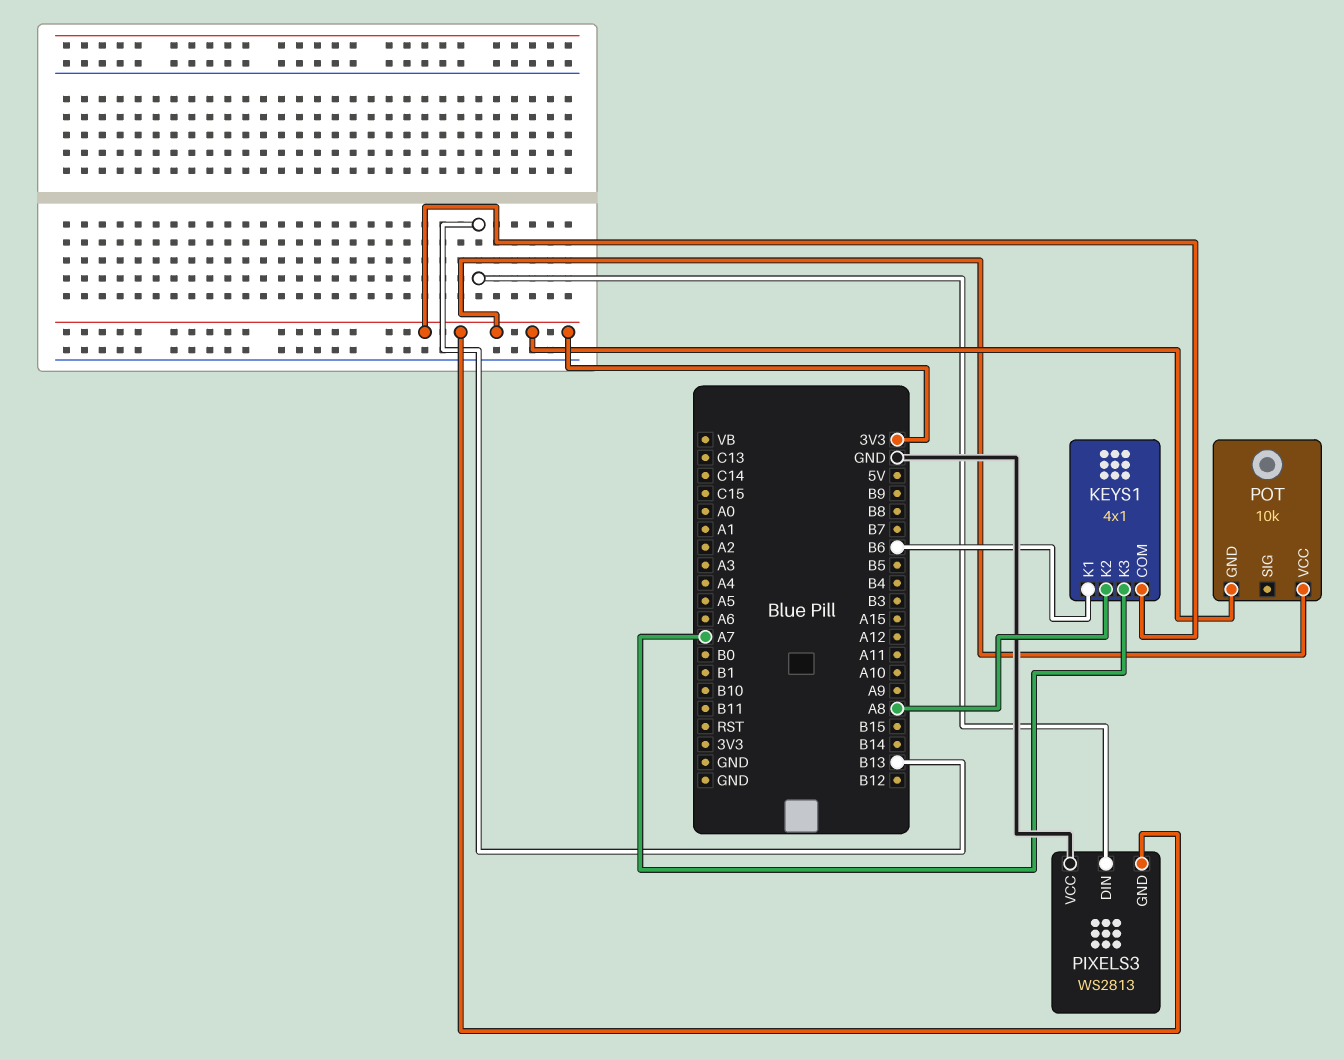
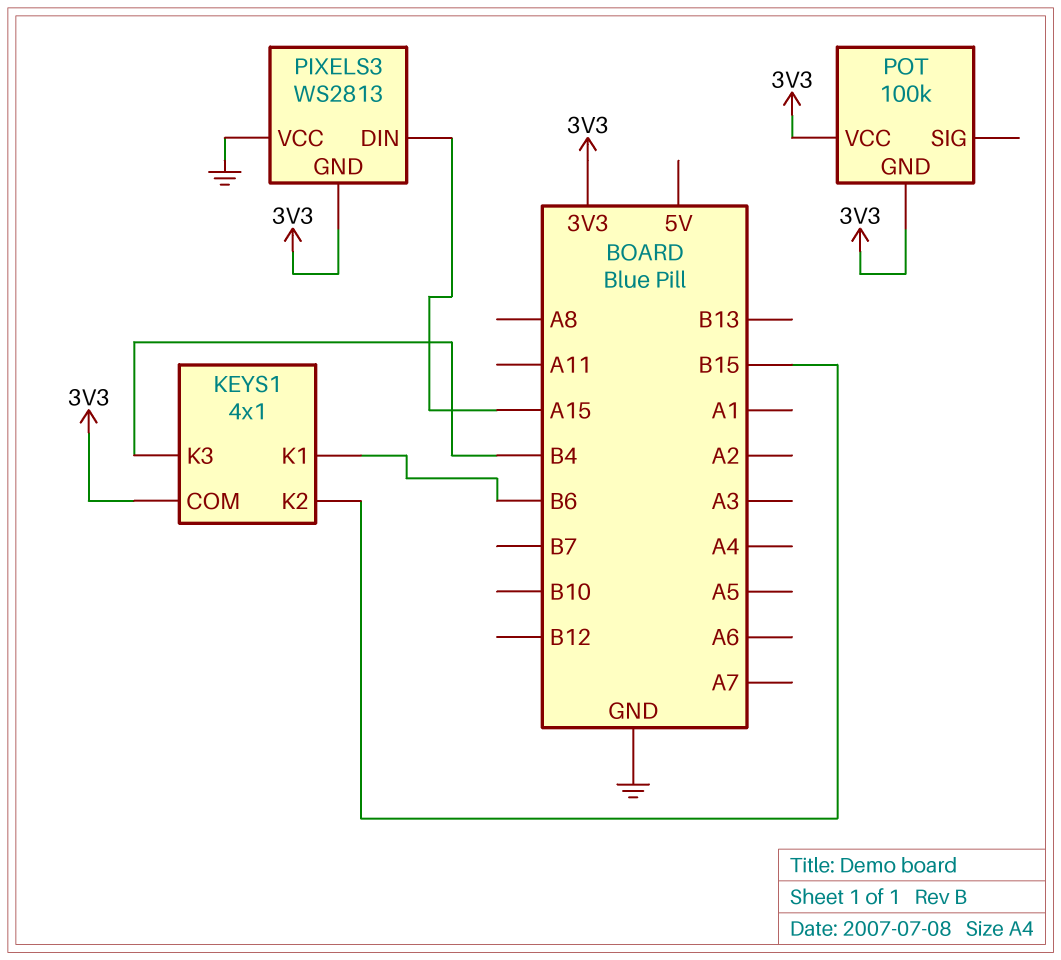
KEYS1 pin K2: A8 -> B15
KEYS1 pin K3: A7 -> B4
PIXELS3 pin DIN: B13 -> A15
POT: 10k -> 100k

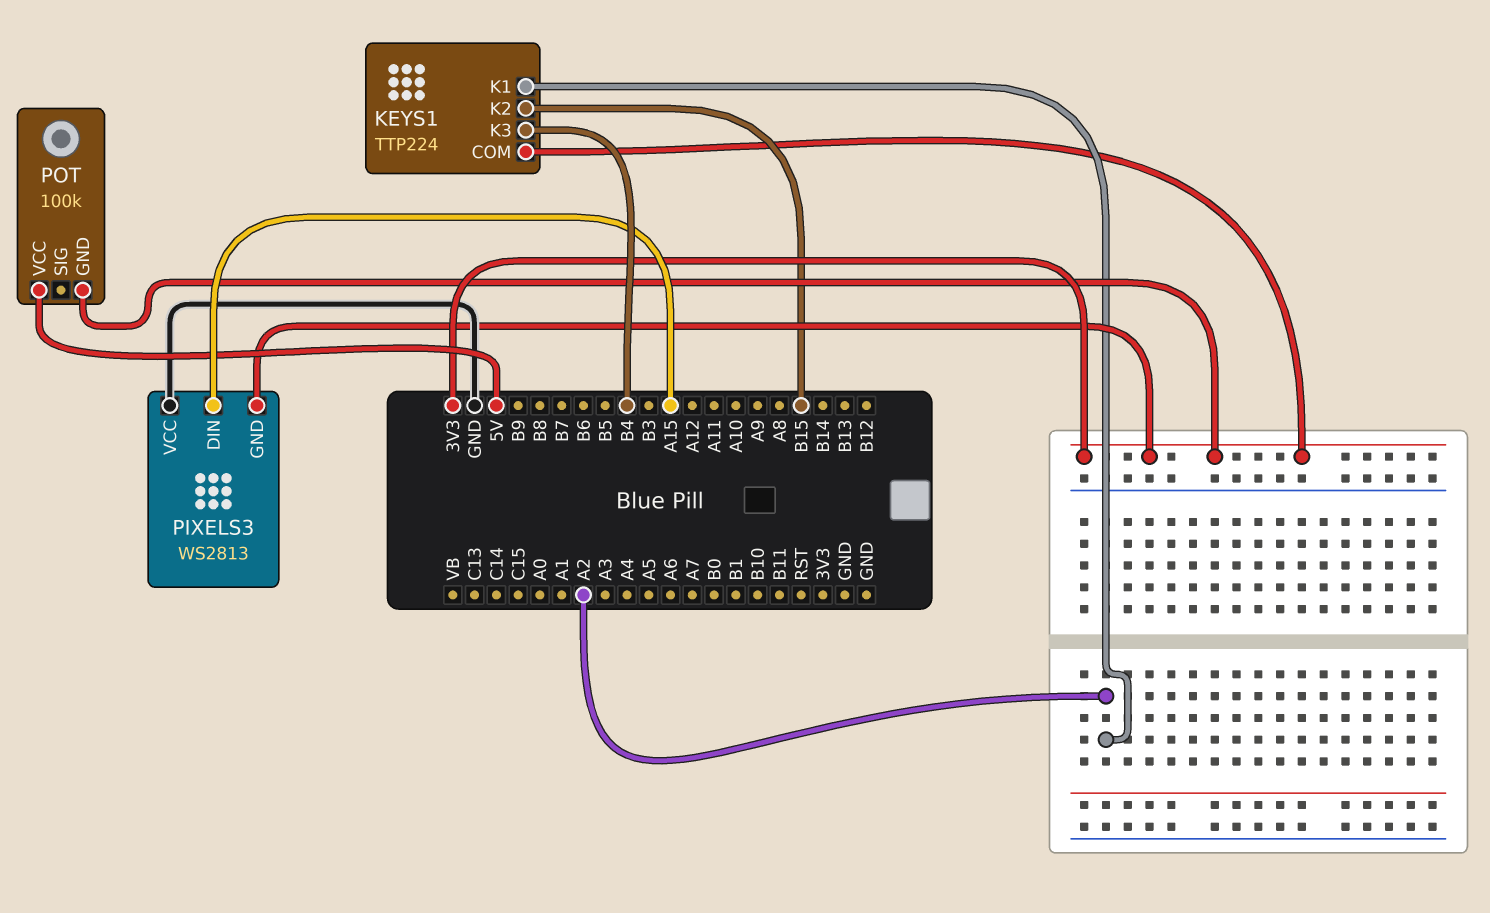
KEYS1: 4x1 -> TTP224
KEYS1 pin K1: B6 -> A2
POT pin VCC: 3V3 -> 5V

